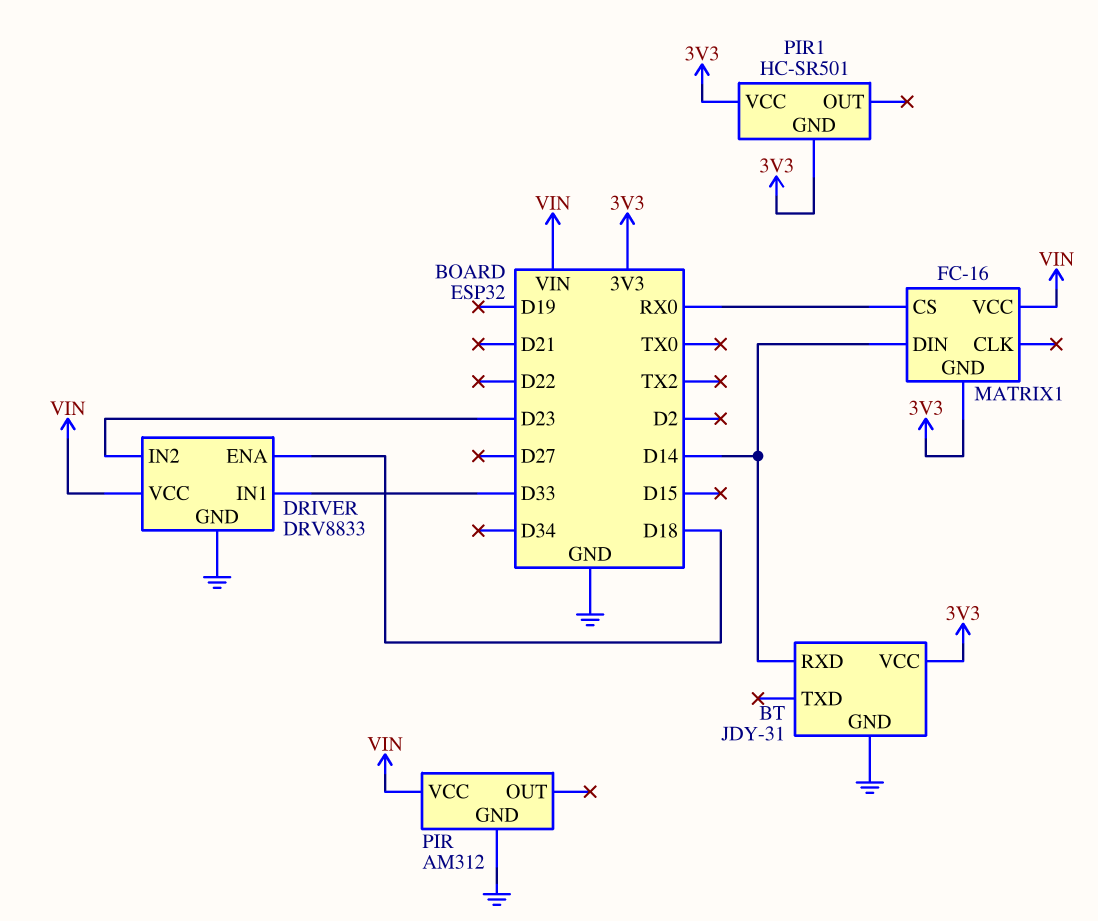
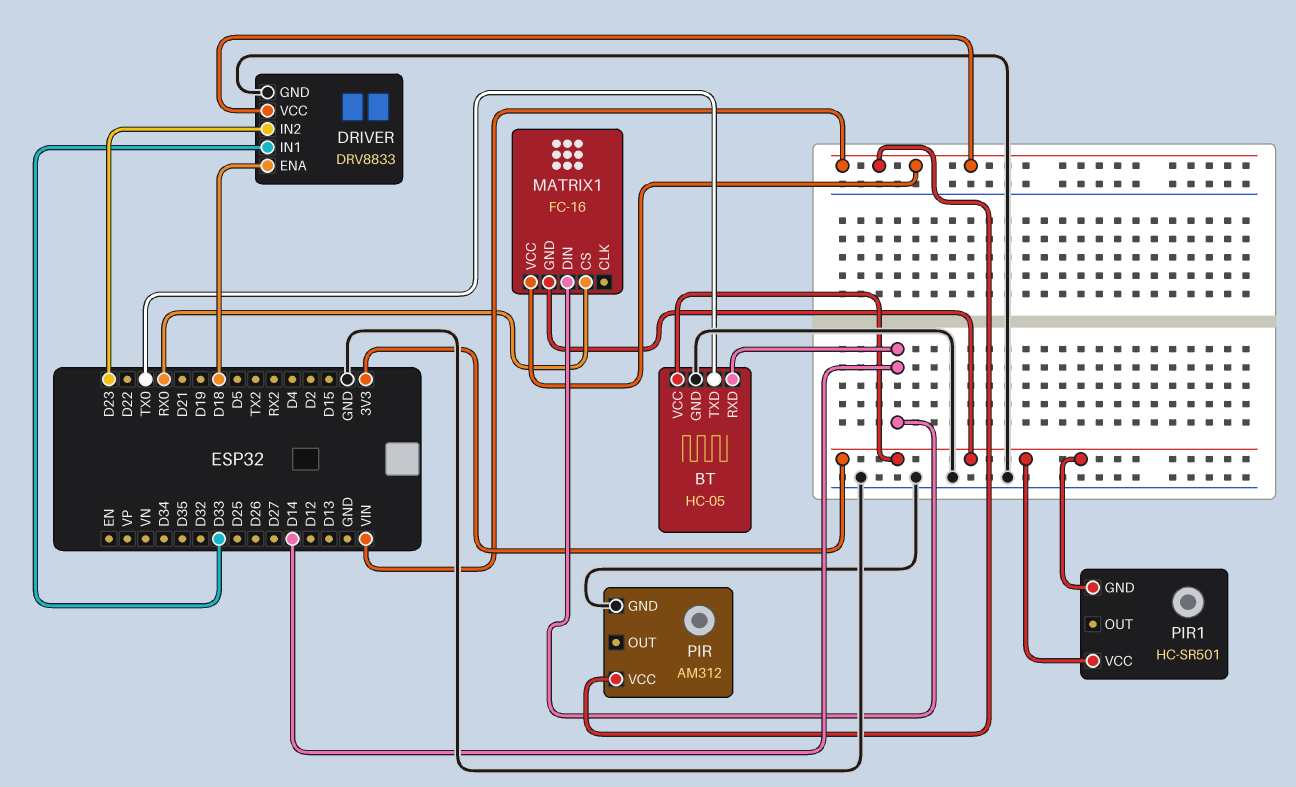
BT: JDY-31 -> HC-05
BT pin TXD: none -> TX0

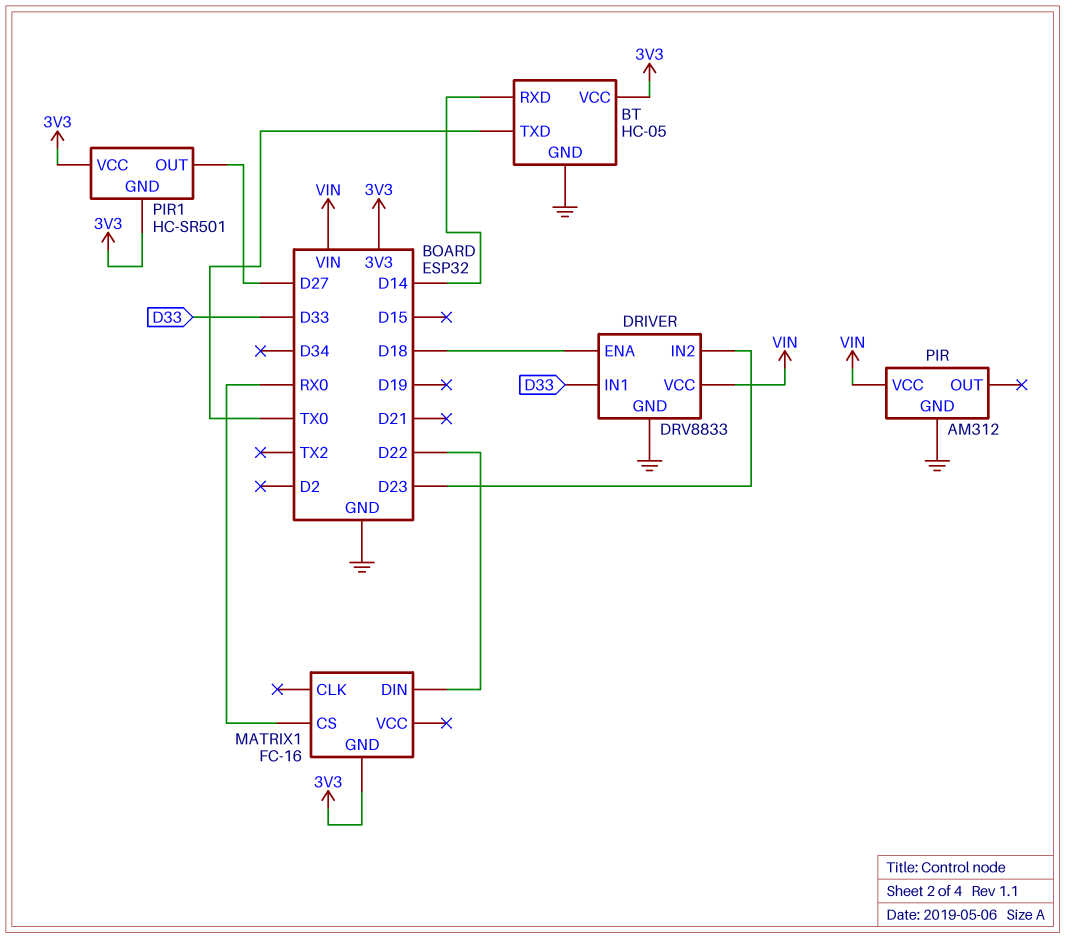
MATRIX1 pin DIN: D14 -> D22
MATRIX1 pin VCC: VIN -> none
PIR1 pin OUT: none -> D27

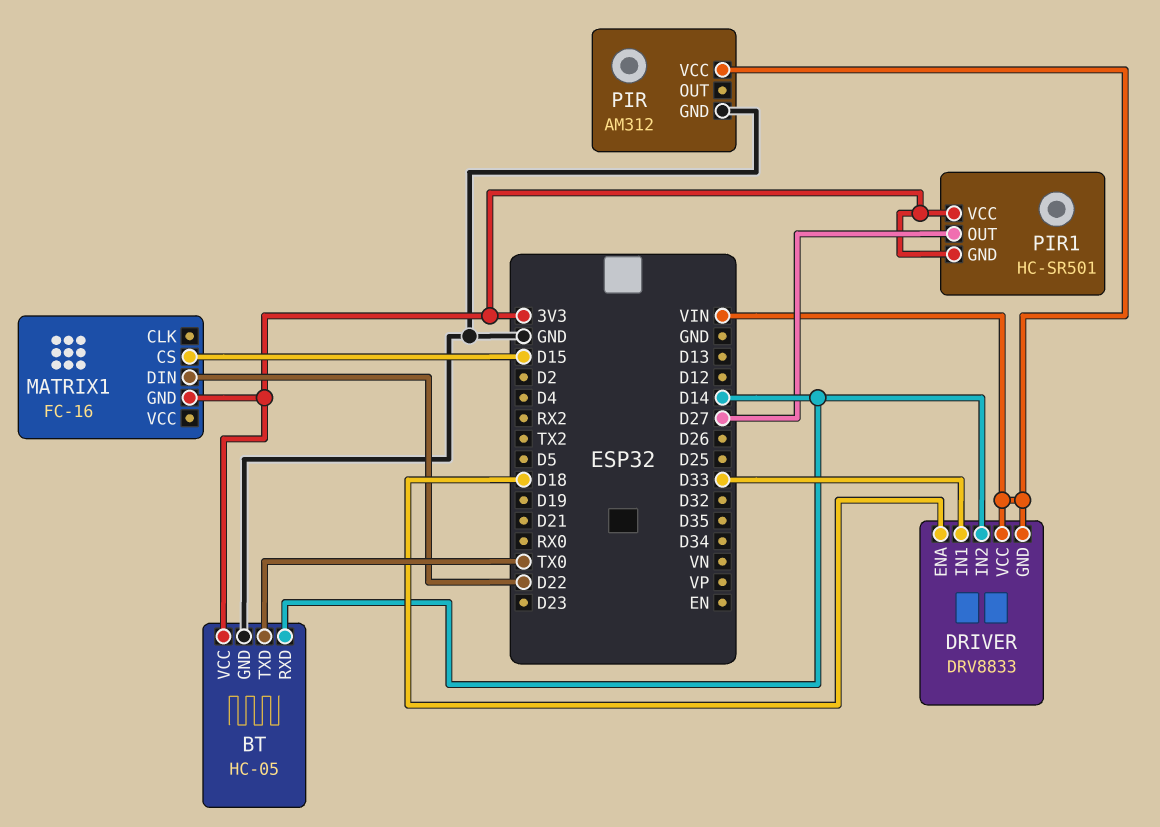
DRIVER pin GND: GND -> VIN
DRIVER pin IN2: D23 -> D14
MATRIX1 pin CS: RX0 -> D15

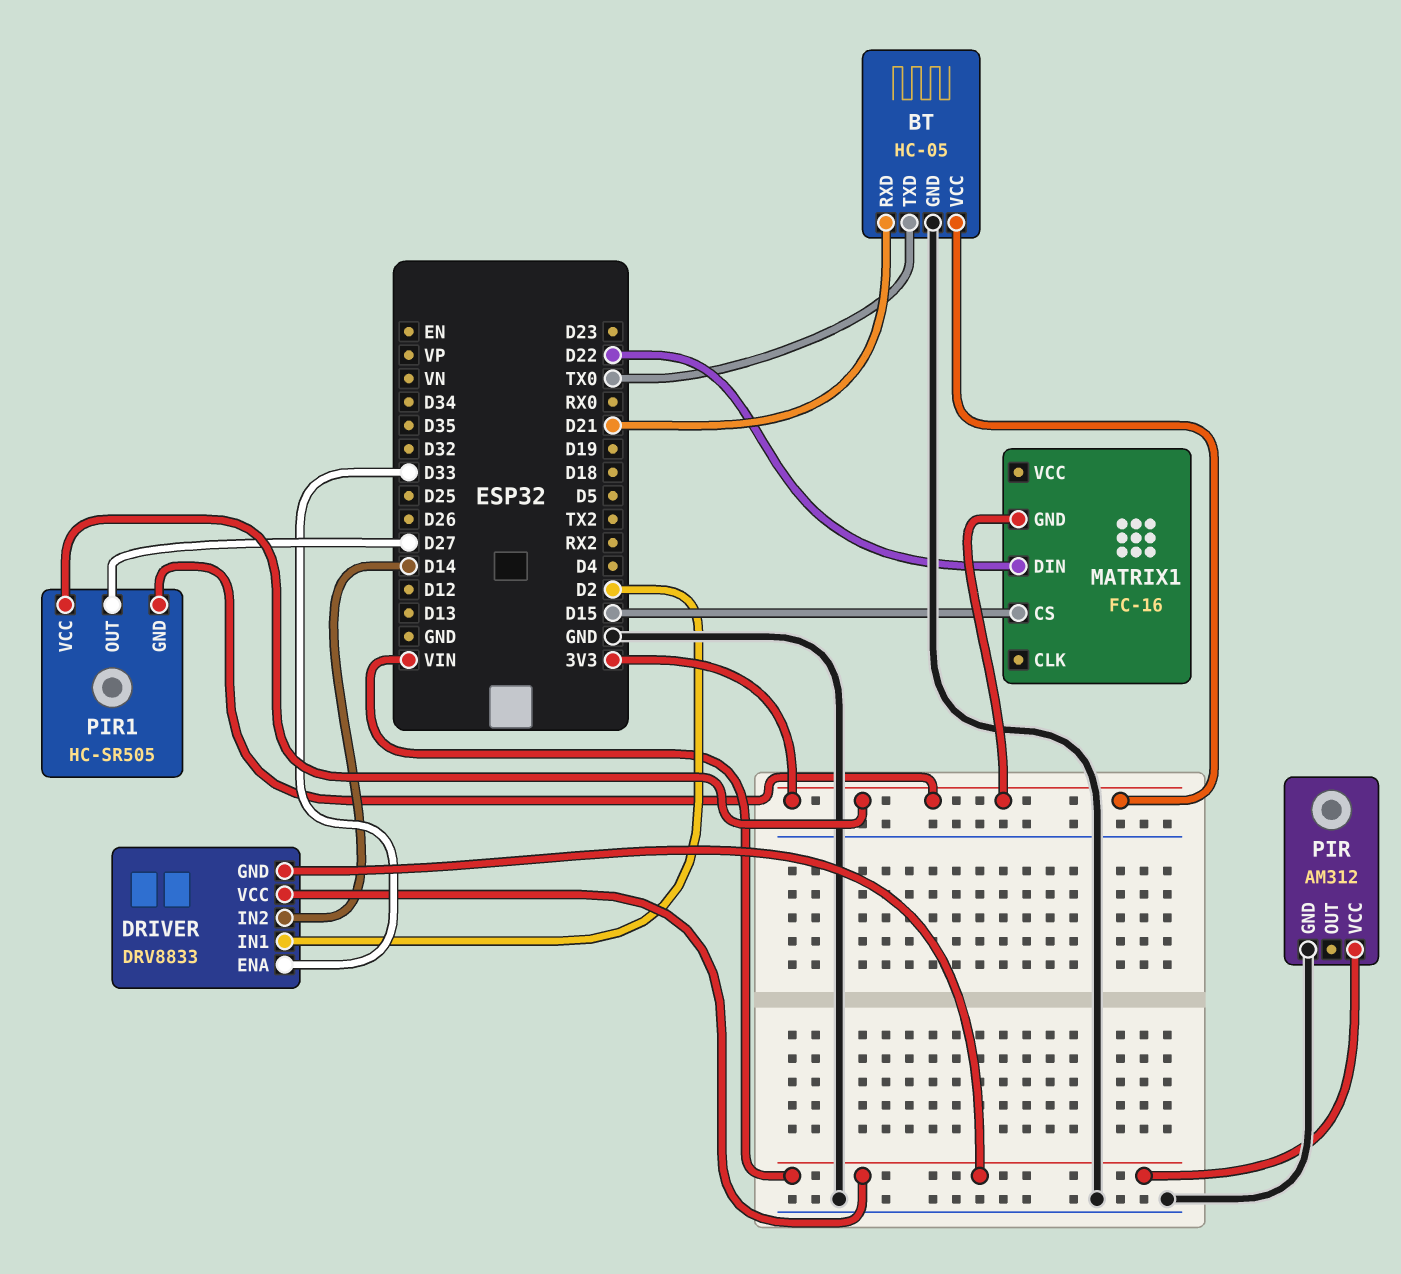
BT pin RXD: D14 -> D21
DRIVER pin ENA: D18 -> D33
DRIVER pin IN1: D33 -> D2
PIR1: HC-SR501 -> HC-SR505

